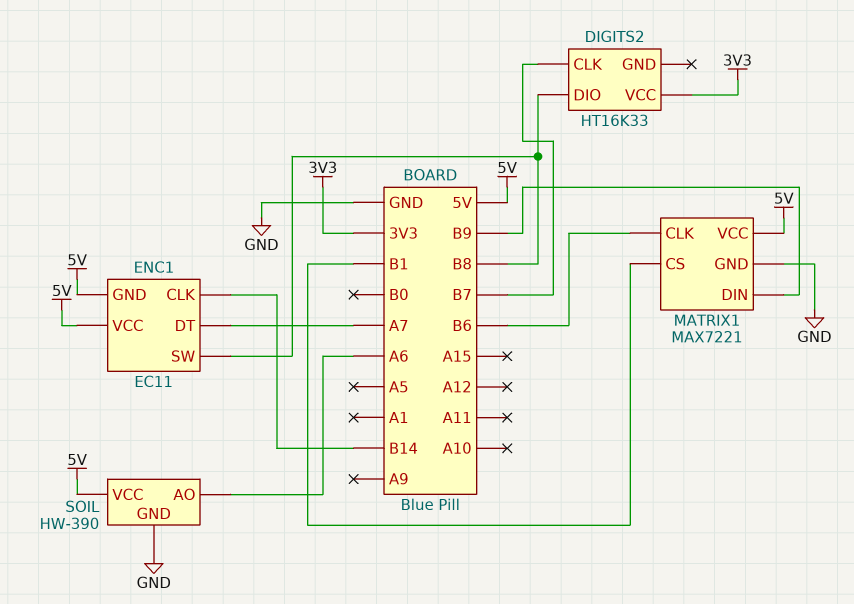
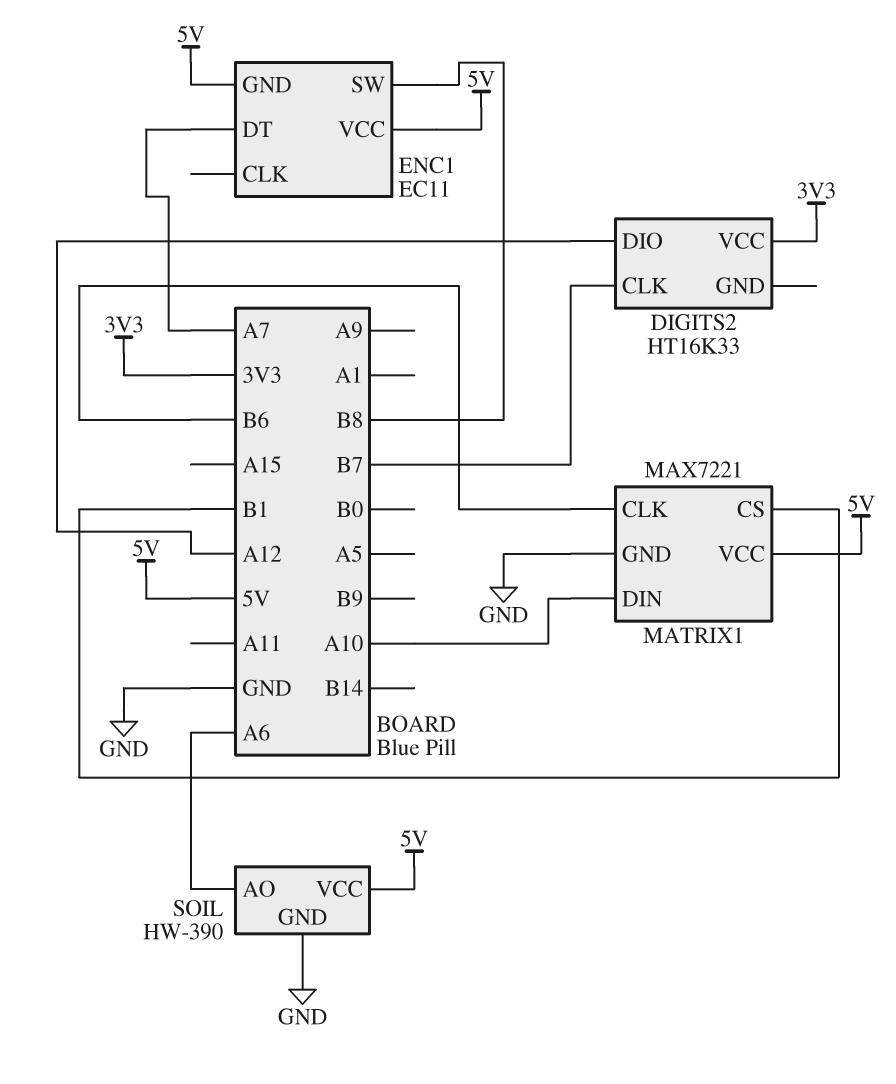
DIGITS2 pin DIO: B8 -> A12
ENC1 pin CLK: B14 -> none
MATRIX1 pin DIN: B9 -> A10

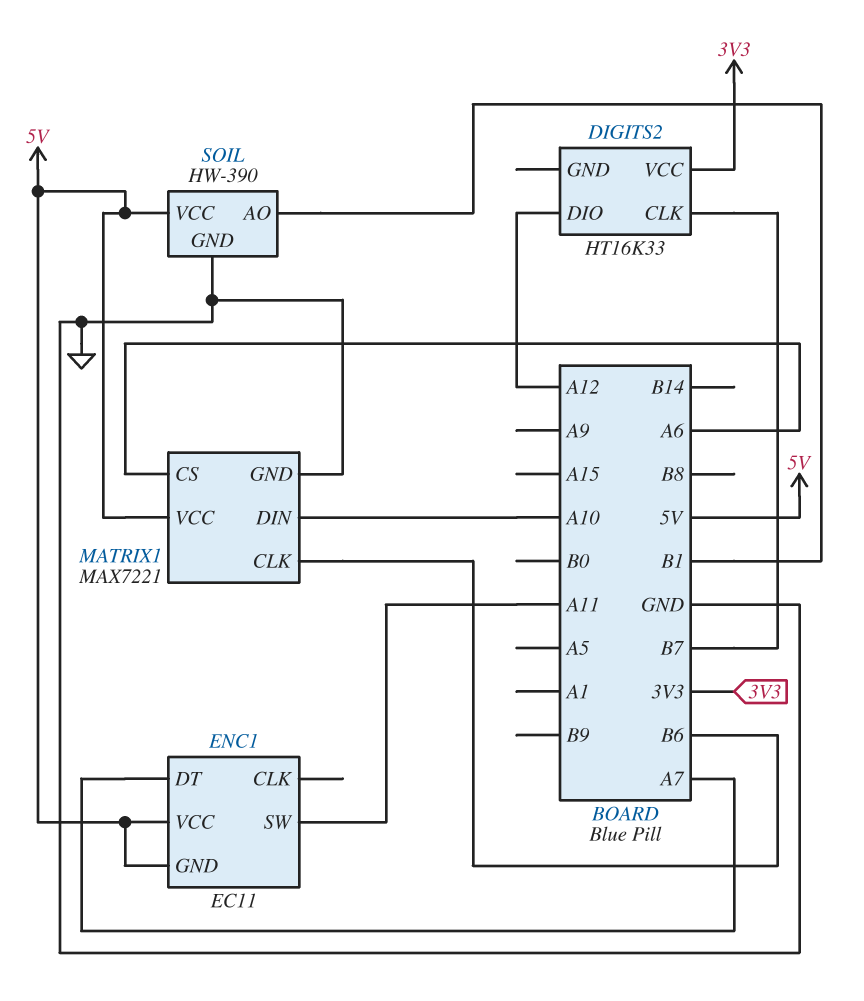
ENC1 pin SW: B8 -> A11
MATRIX1 pin CS: B1 -> A6
SOIL pin AO: A6 -> B1

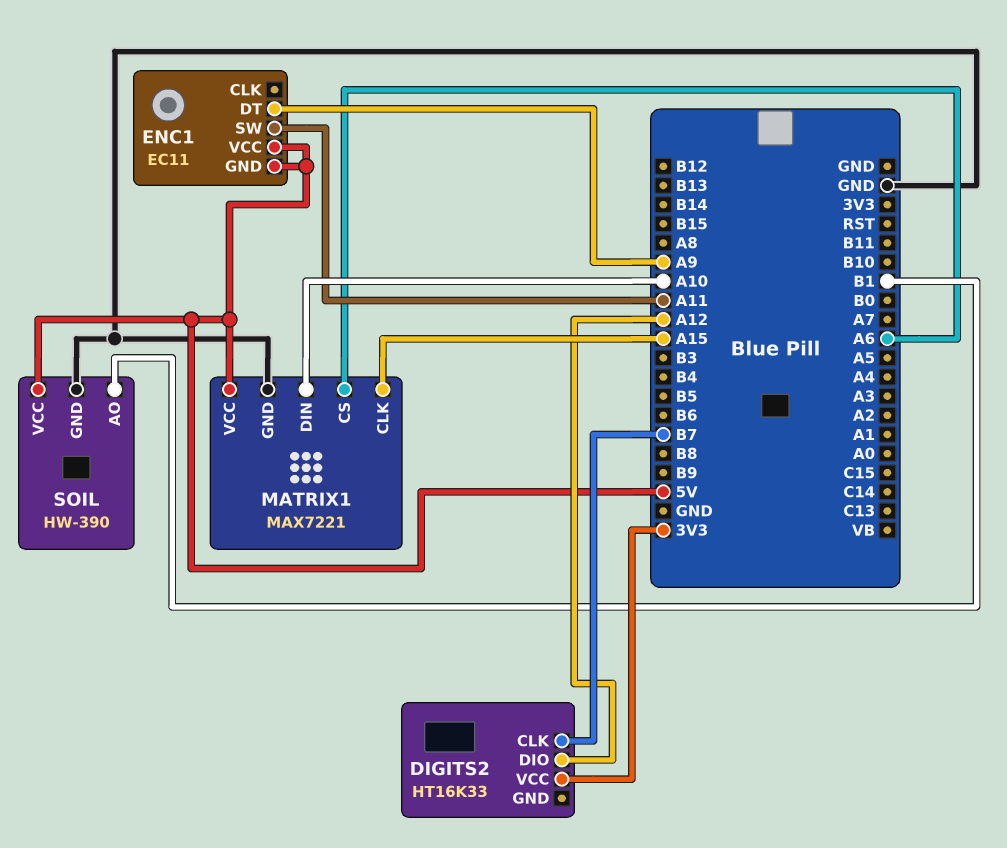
ENC1 pin DT: A7 -> A9
MATRIX1 pin CLK: B6 -> A15

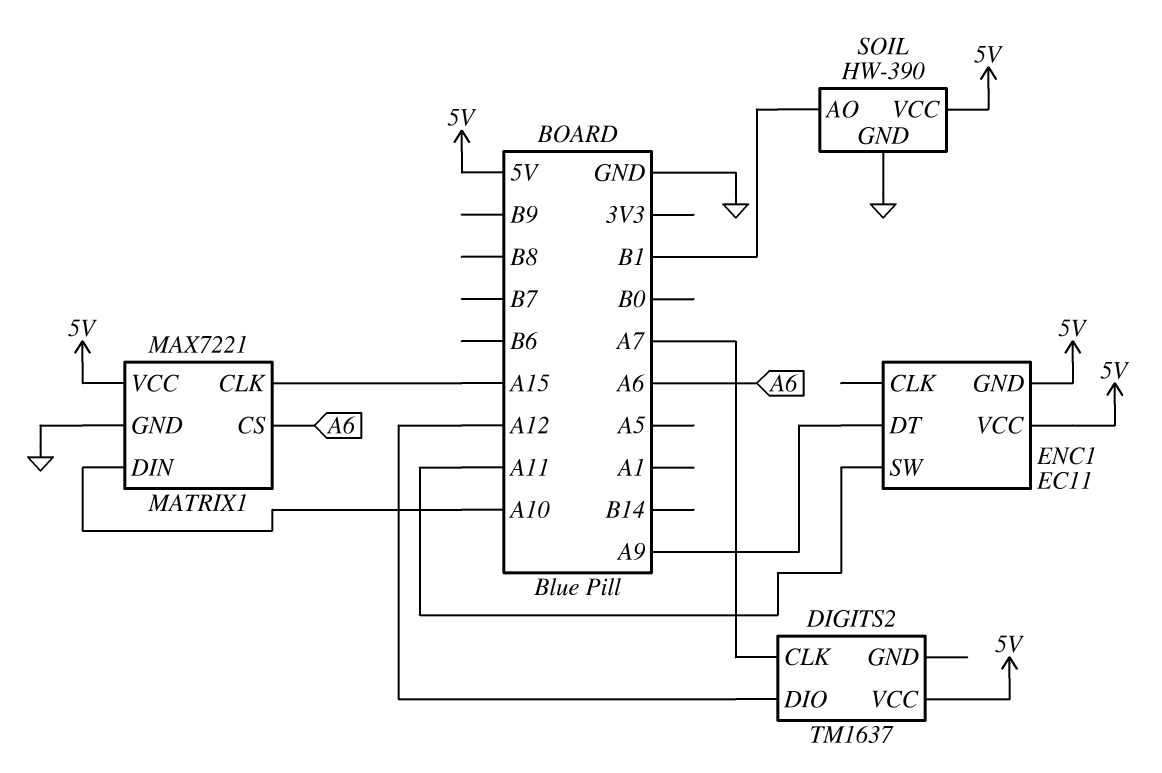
DIGITS2: HT16K33 -> TM1637
DIGITS2 pin CLK: B7 -> A7
DIGITS2 pin VCC: 3V3 -> 5V

